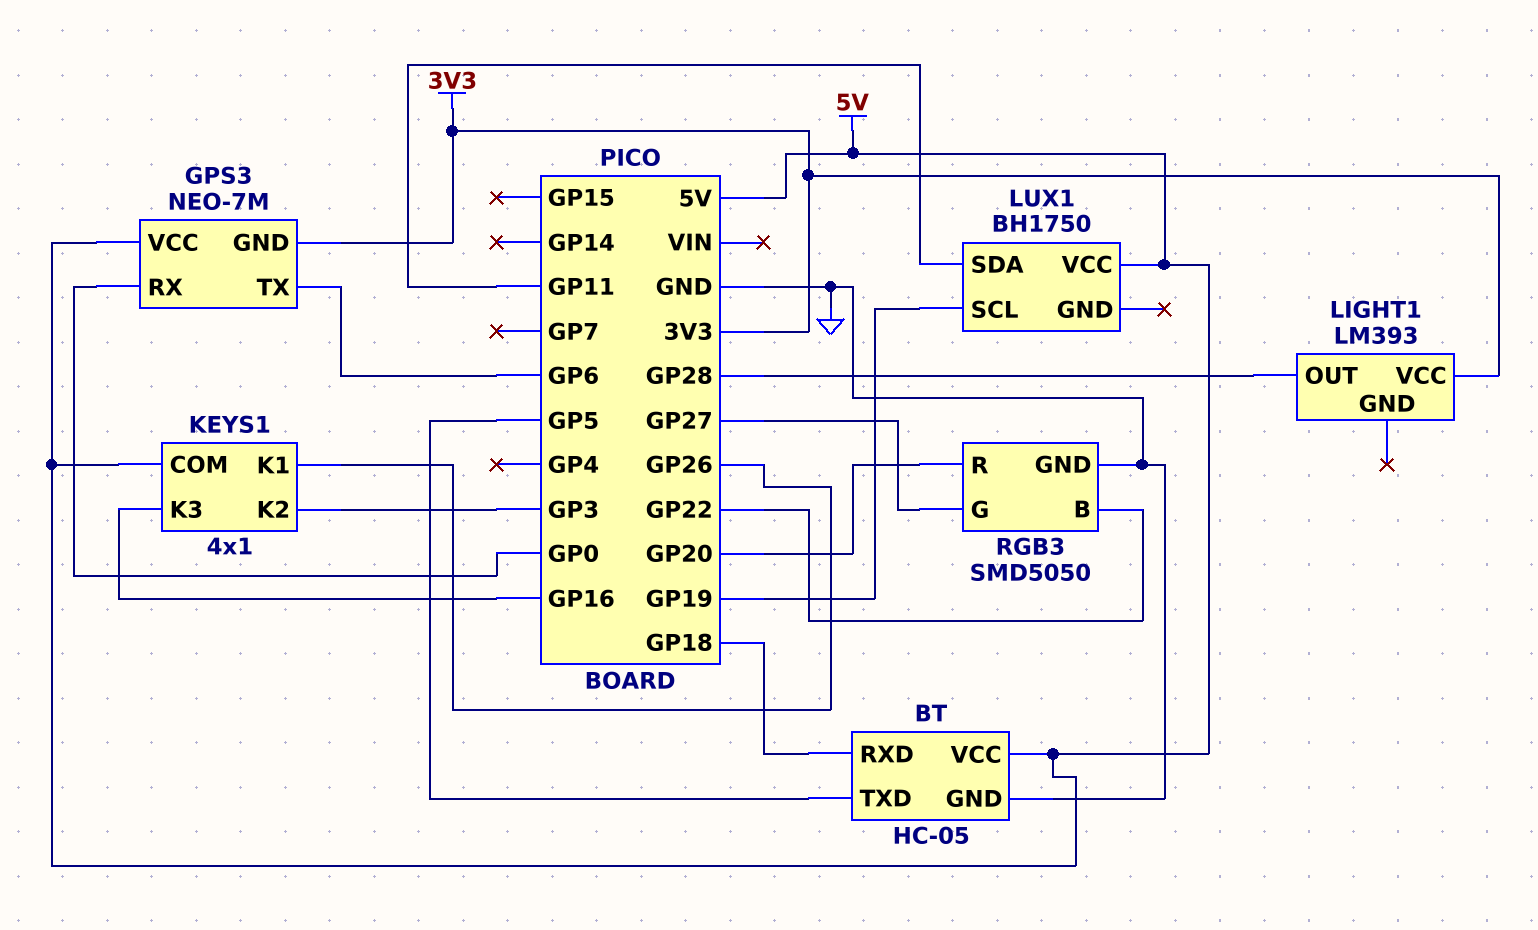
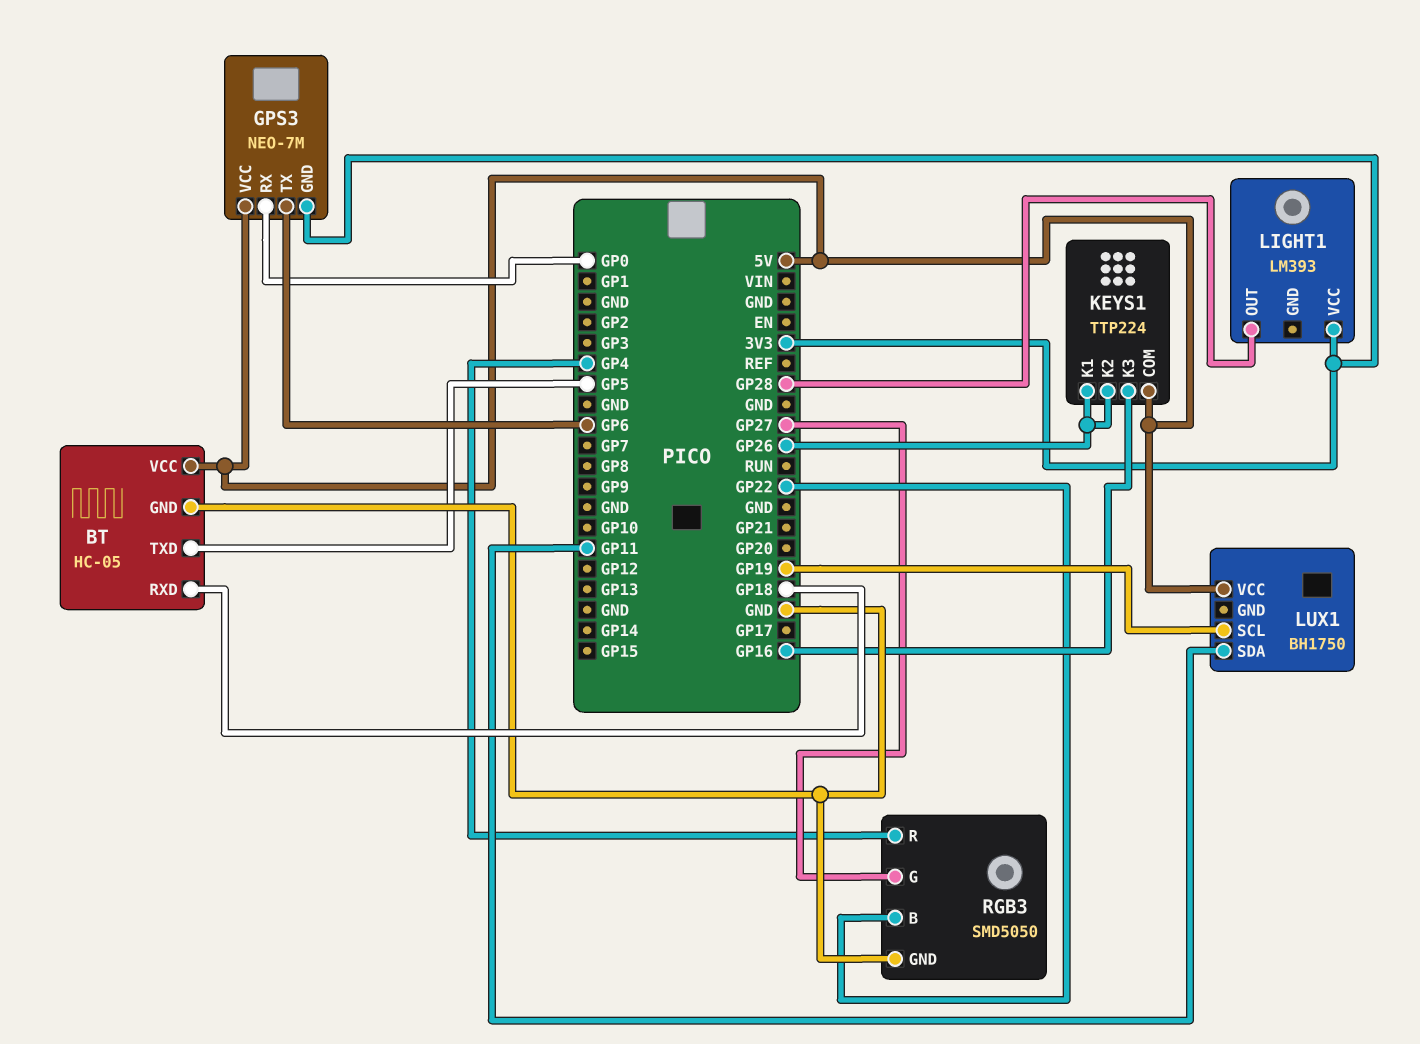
KEYS1: 4x1 -> TTP224
KEYS1 pin K2: GP3 -> GP26
RGB3 pin R: GP20 -> GP4

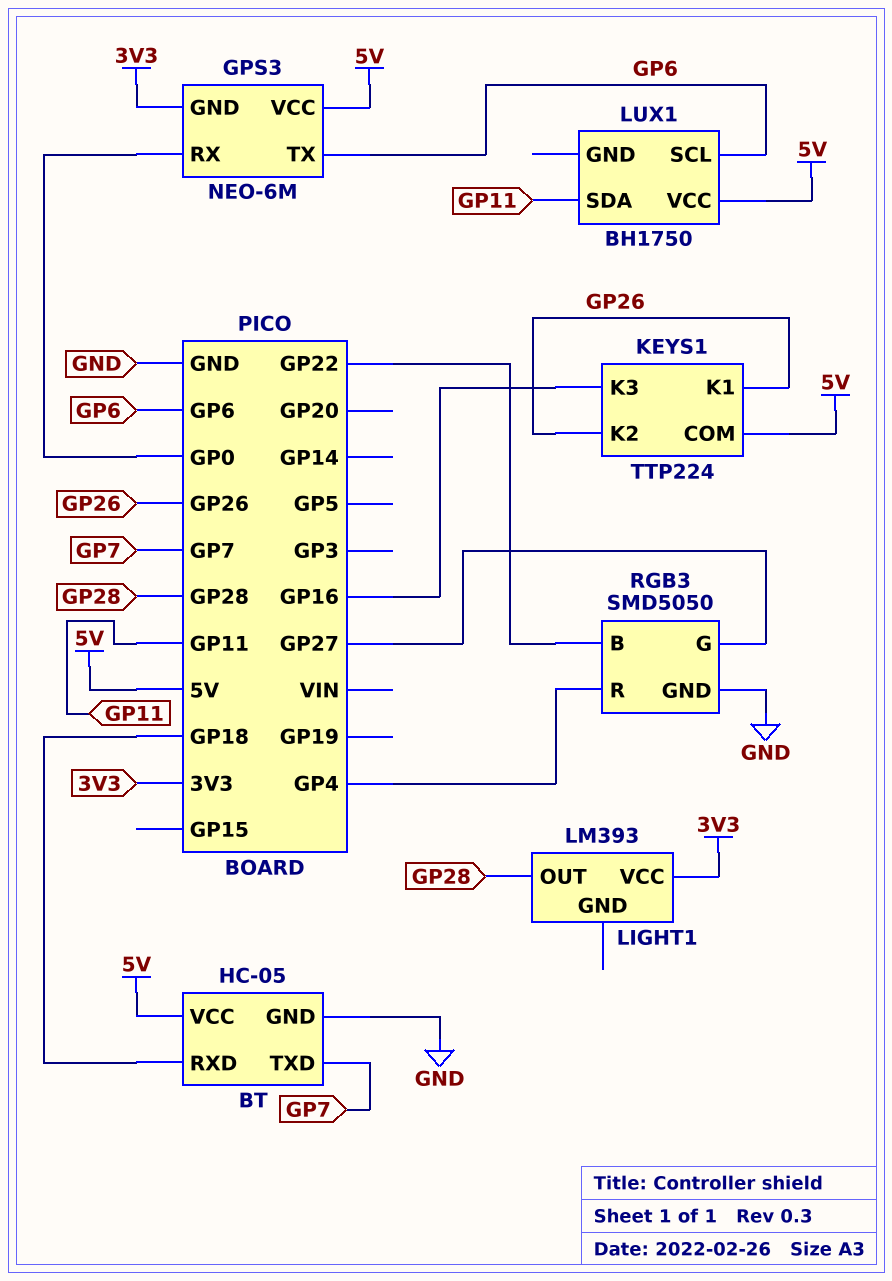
BT pin TXD: GP5 -> GP7
GPS3: NEO-7M -> NEO-6M
LUX1 pin SCL: GP19 -> GP6

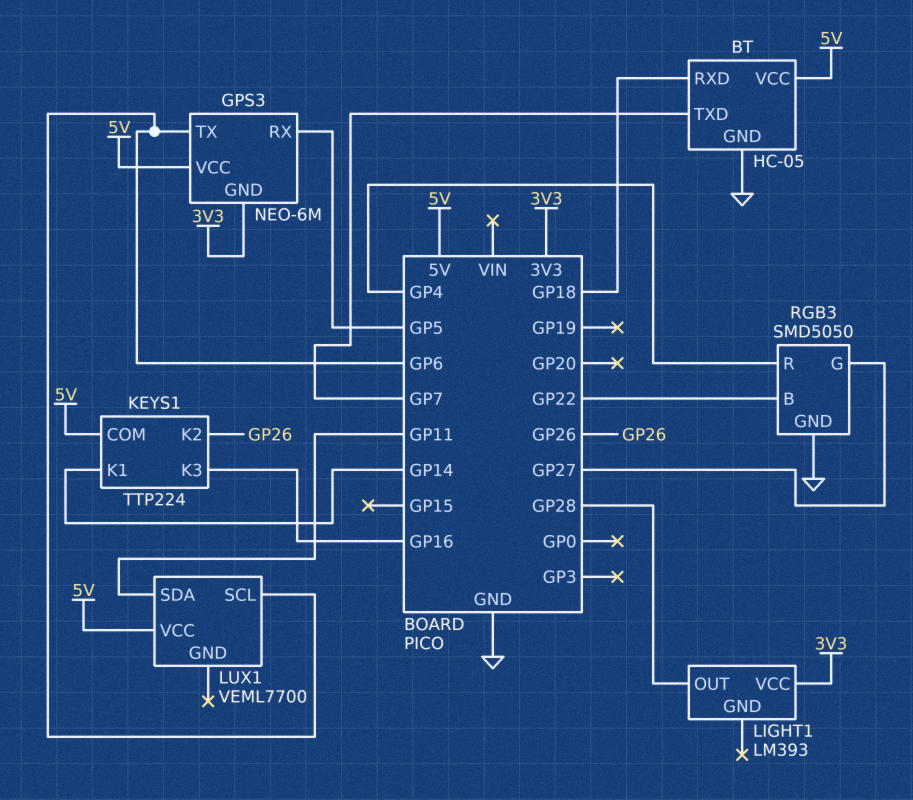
GPS3 pin RX: GP0 -> GP5
KEYS1 pin K1: GP26 -> GP14
LUX1: BH1750 -> VEML7700

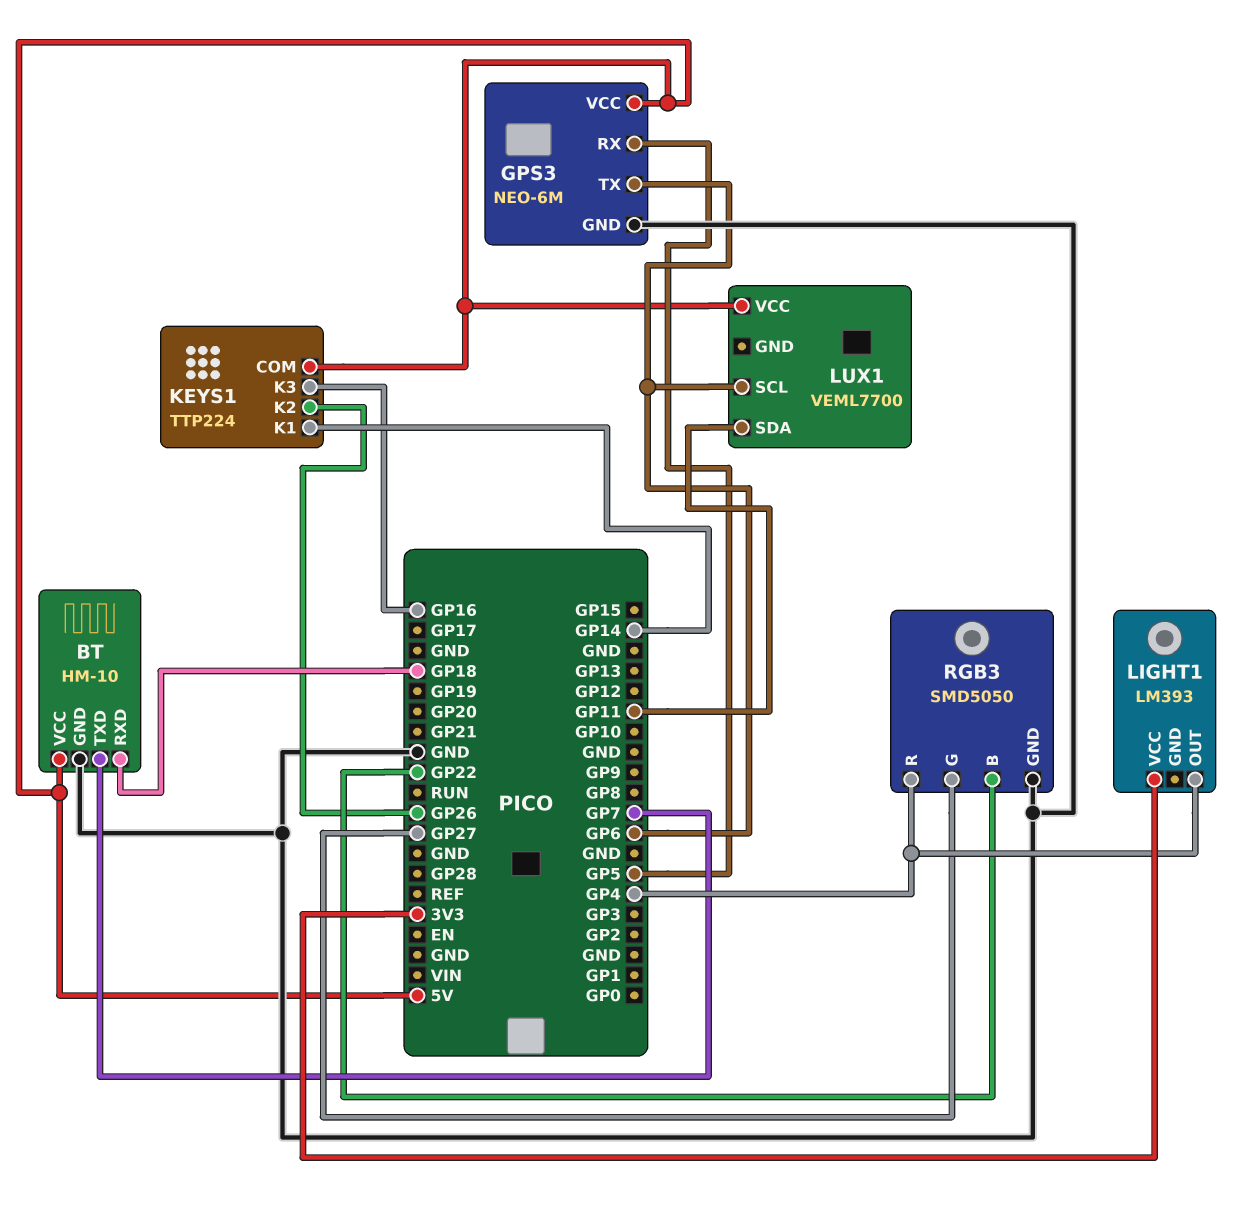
BT: HC-05 -> HM-10
GPS3 pin GND: 3V3 -> GND
LIGHT1 pin OUT: GP28 -> GP4

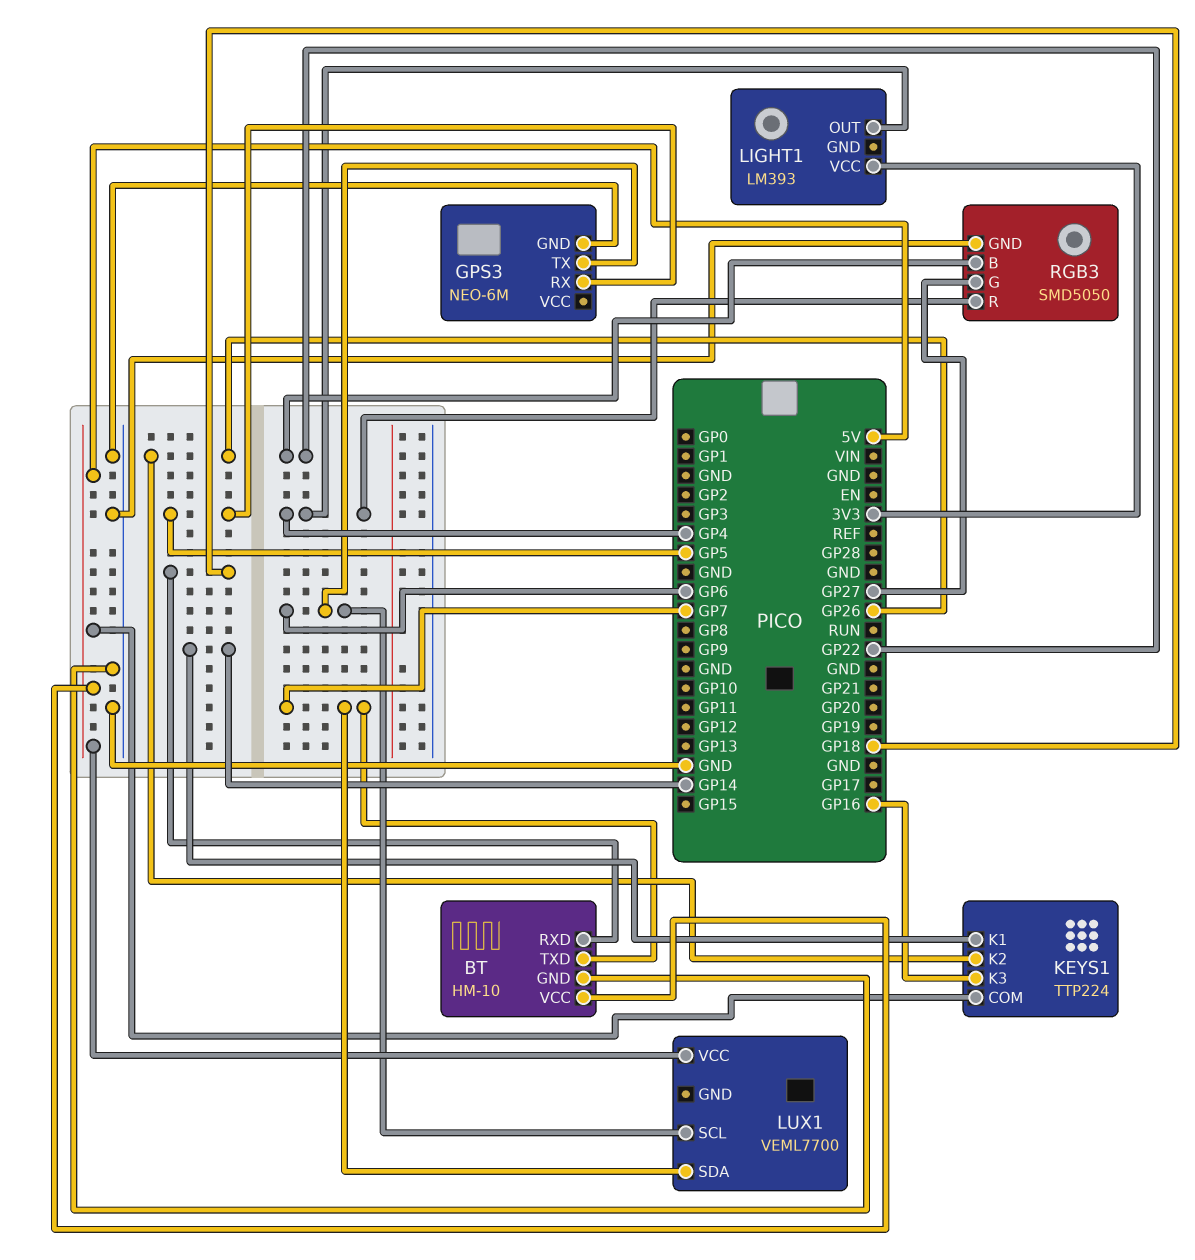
GPS3 pin VCC: 5V -> none
LUX1 pin SDA: GP11 -> GP7

